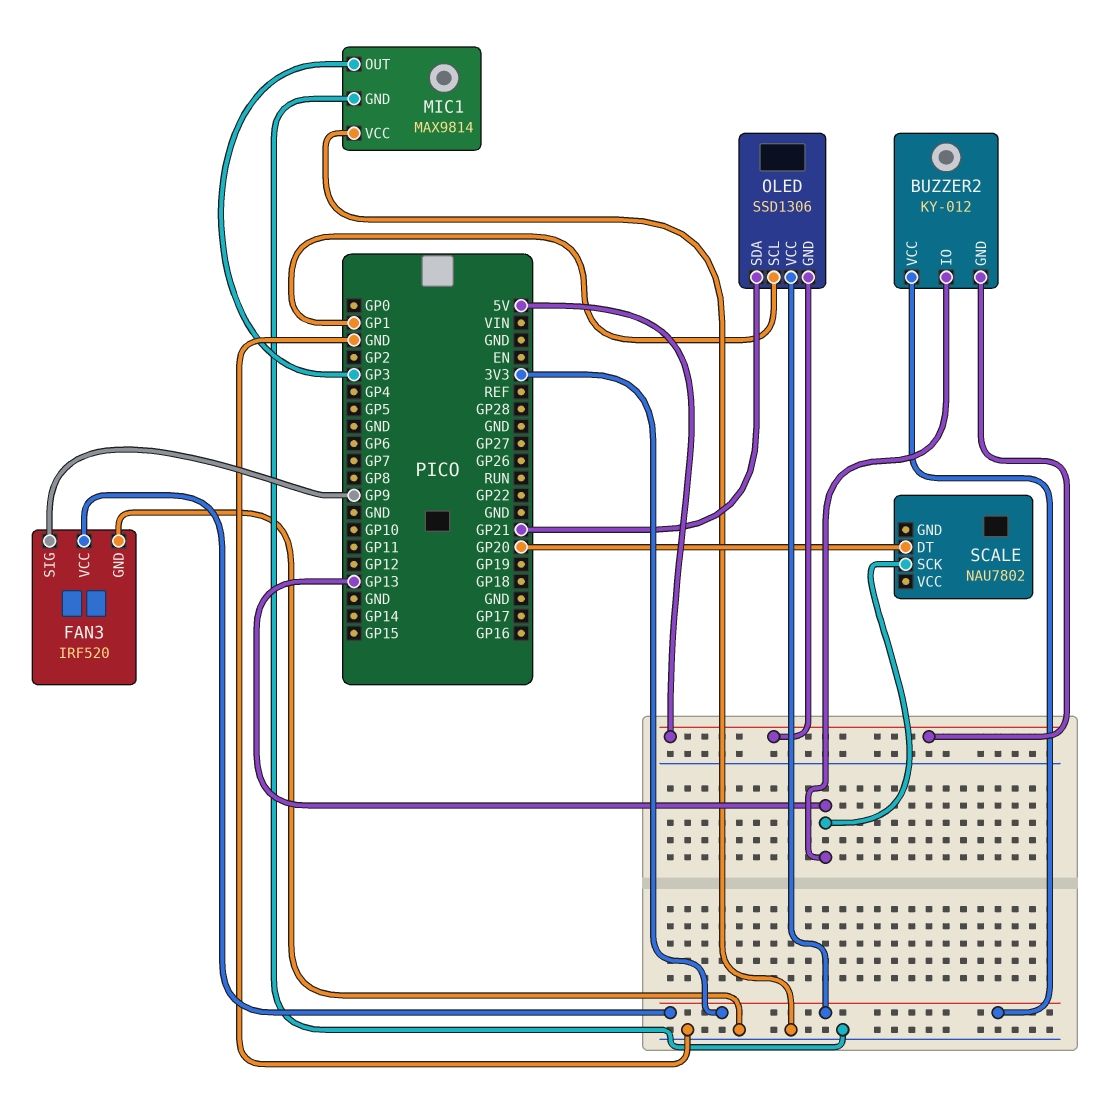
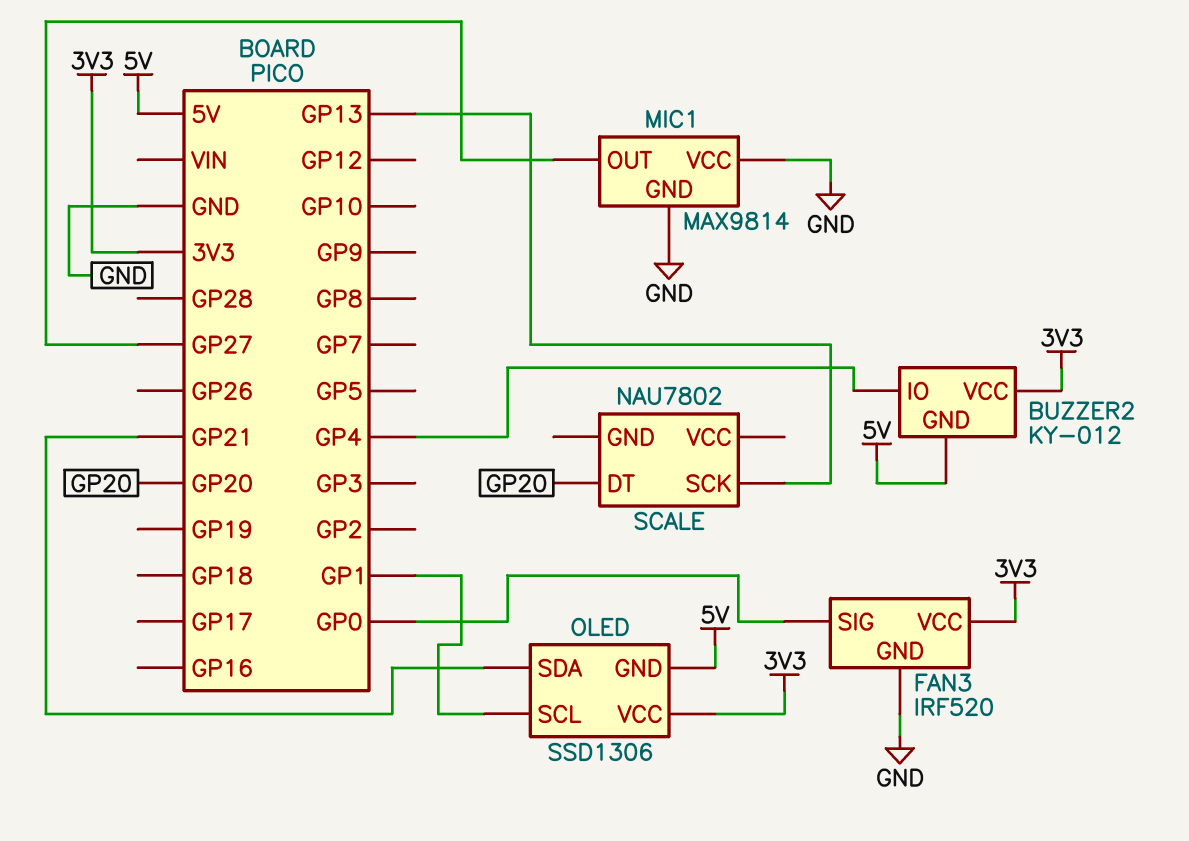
BUZZER2 pin IO: GP13 -> GP4
FAN3 pin SIG: GP9 -> GP0
MIC1 pin OUT: GP3 -> GP27

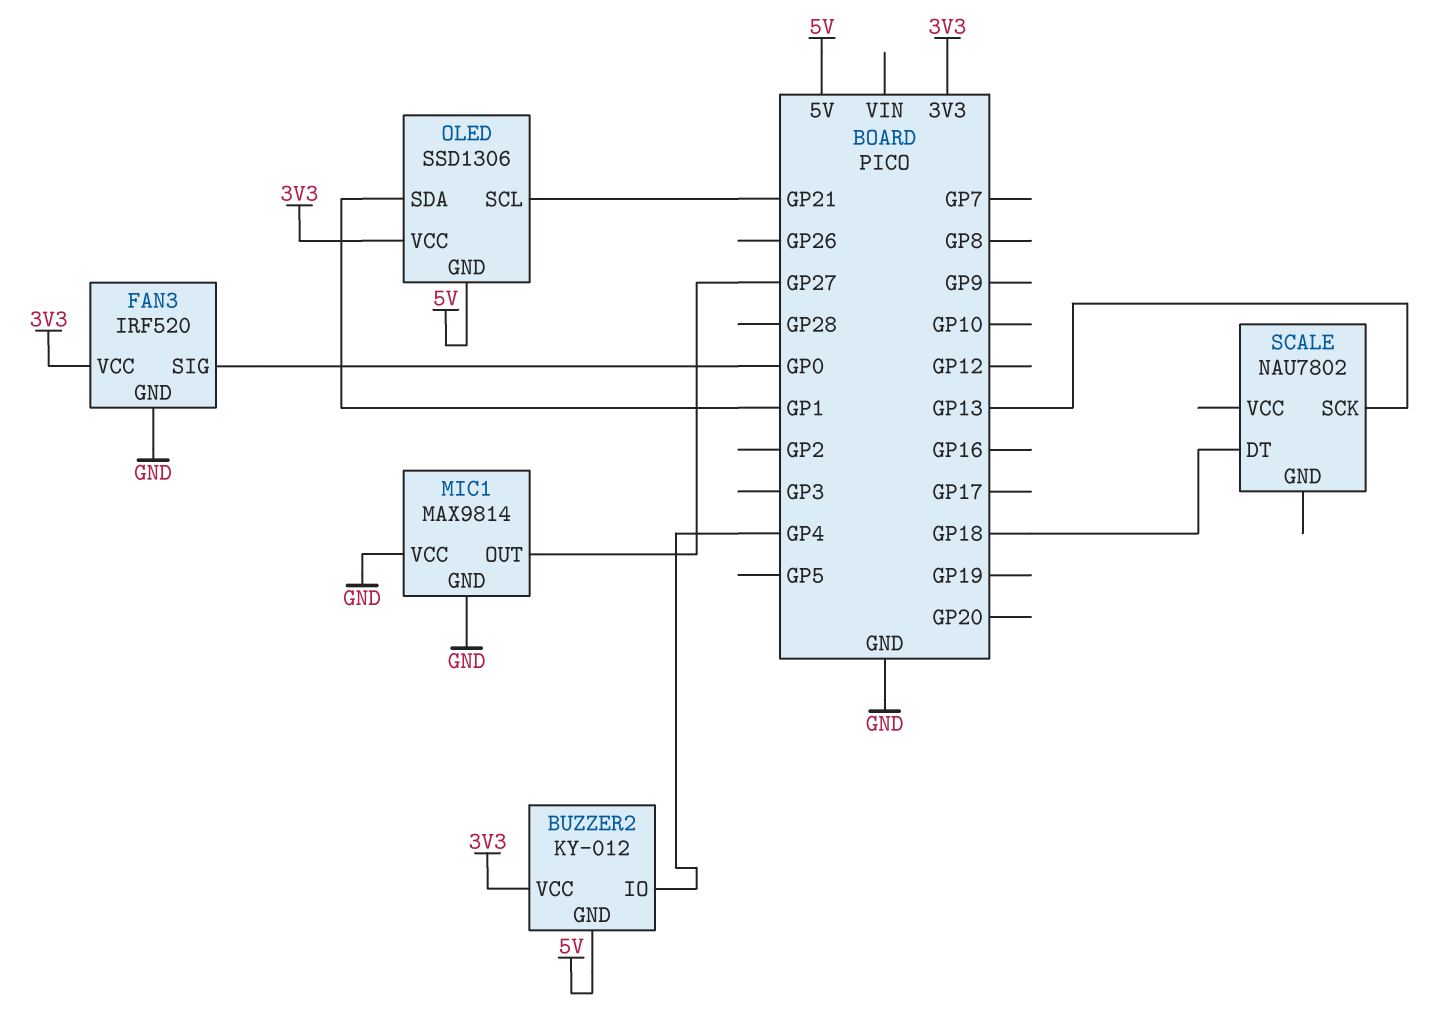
OLED pin SCL: GP1 -> GP21
OLED pin SDA: GP21 -> GP1
SCALE pin DT: GP20 -> GP18

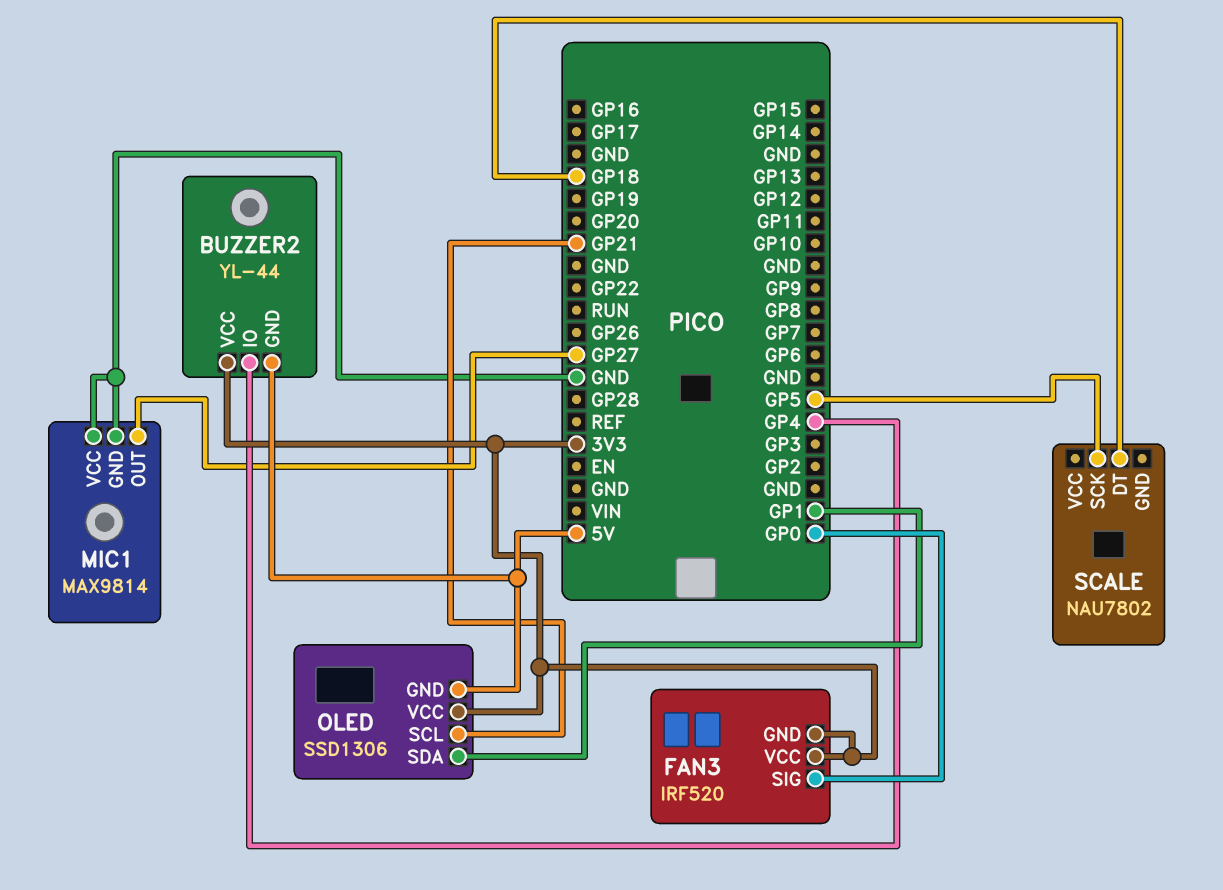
BUZZER2: KY-012 -> YL-44
FAN3 pin GND: GND -> 3V3
SCALE pin SCK: GP13 -> GP5

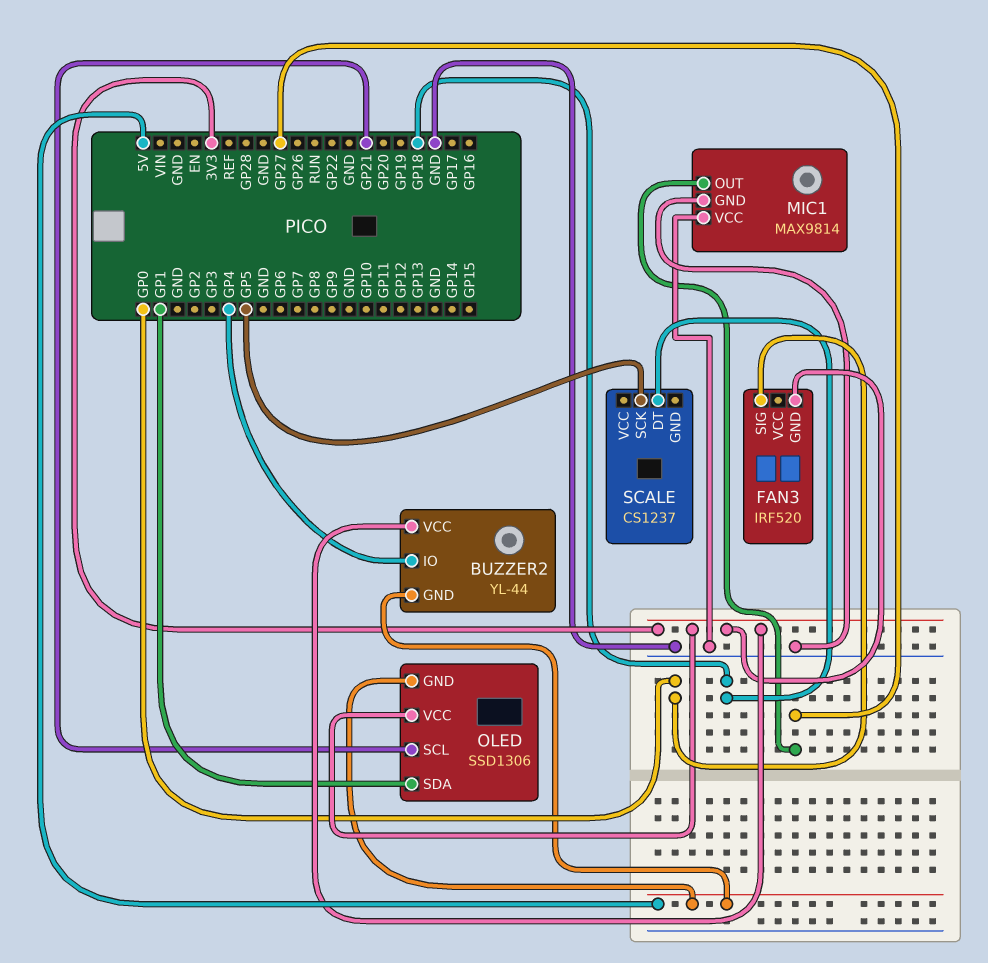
FAN3 pin VCC: 3V3 -> none
SCALE: NAU7802 -> CS1237

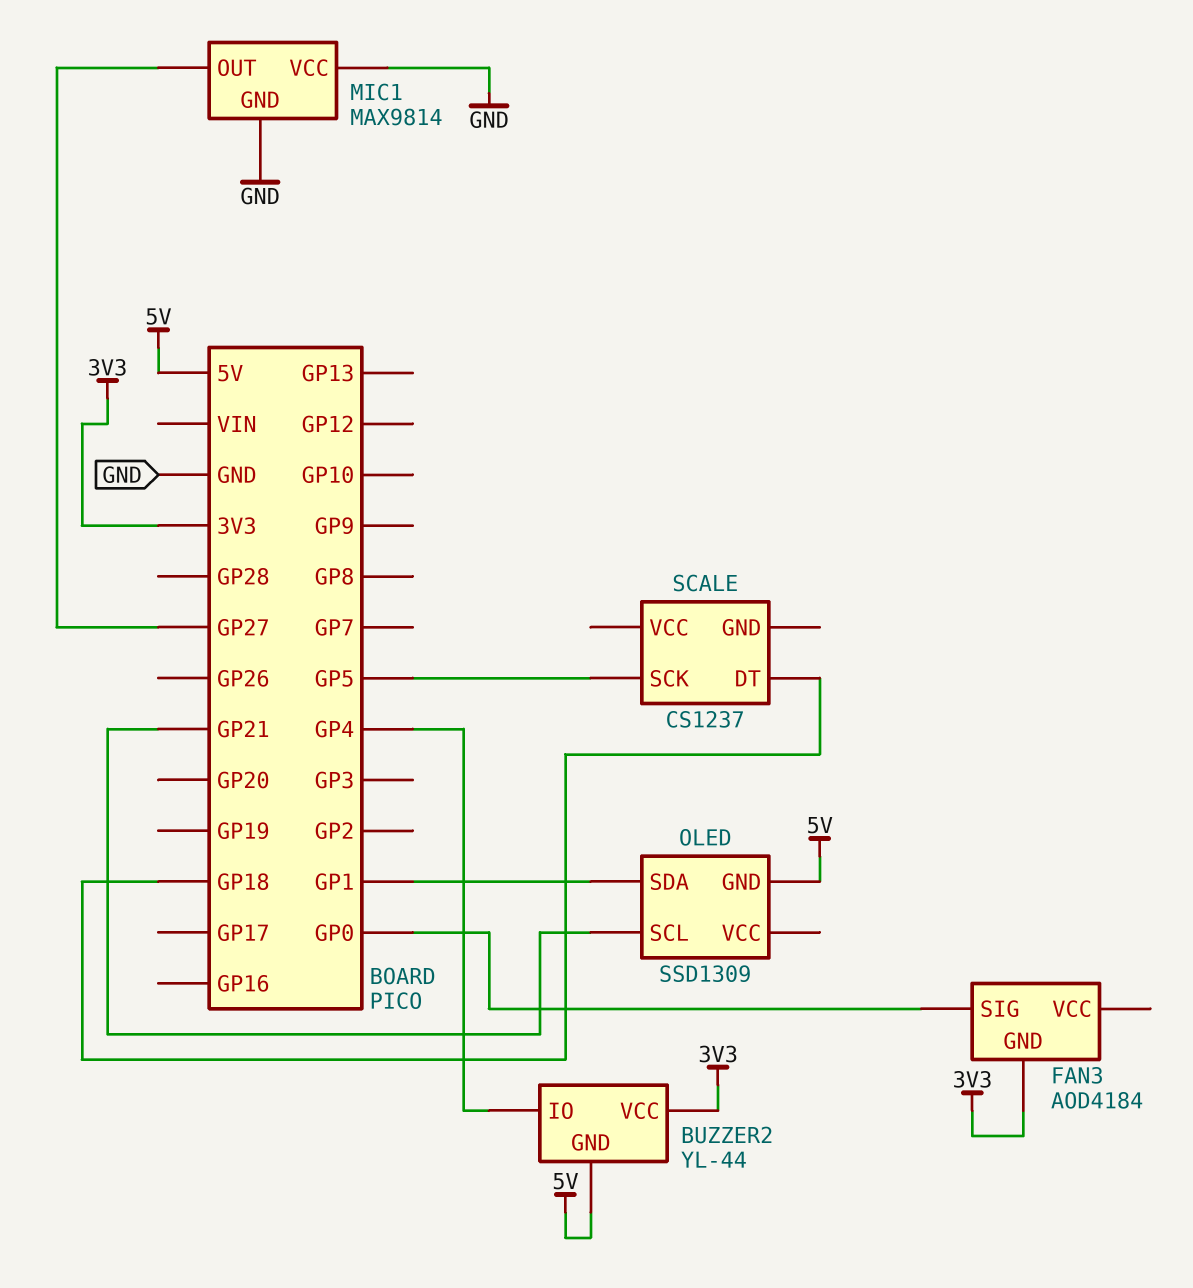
FAN3: IRF520 -> AOD4184
OLED: SSD1306 -> SSD1309
OLED pin VCC: 3V3 -> none

